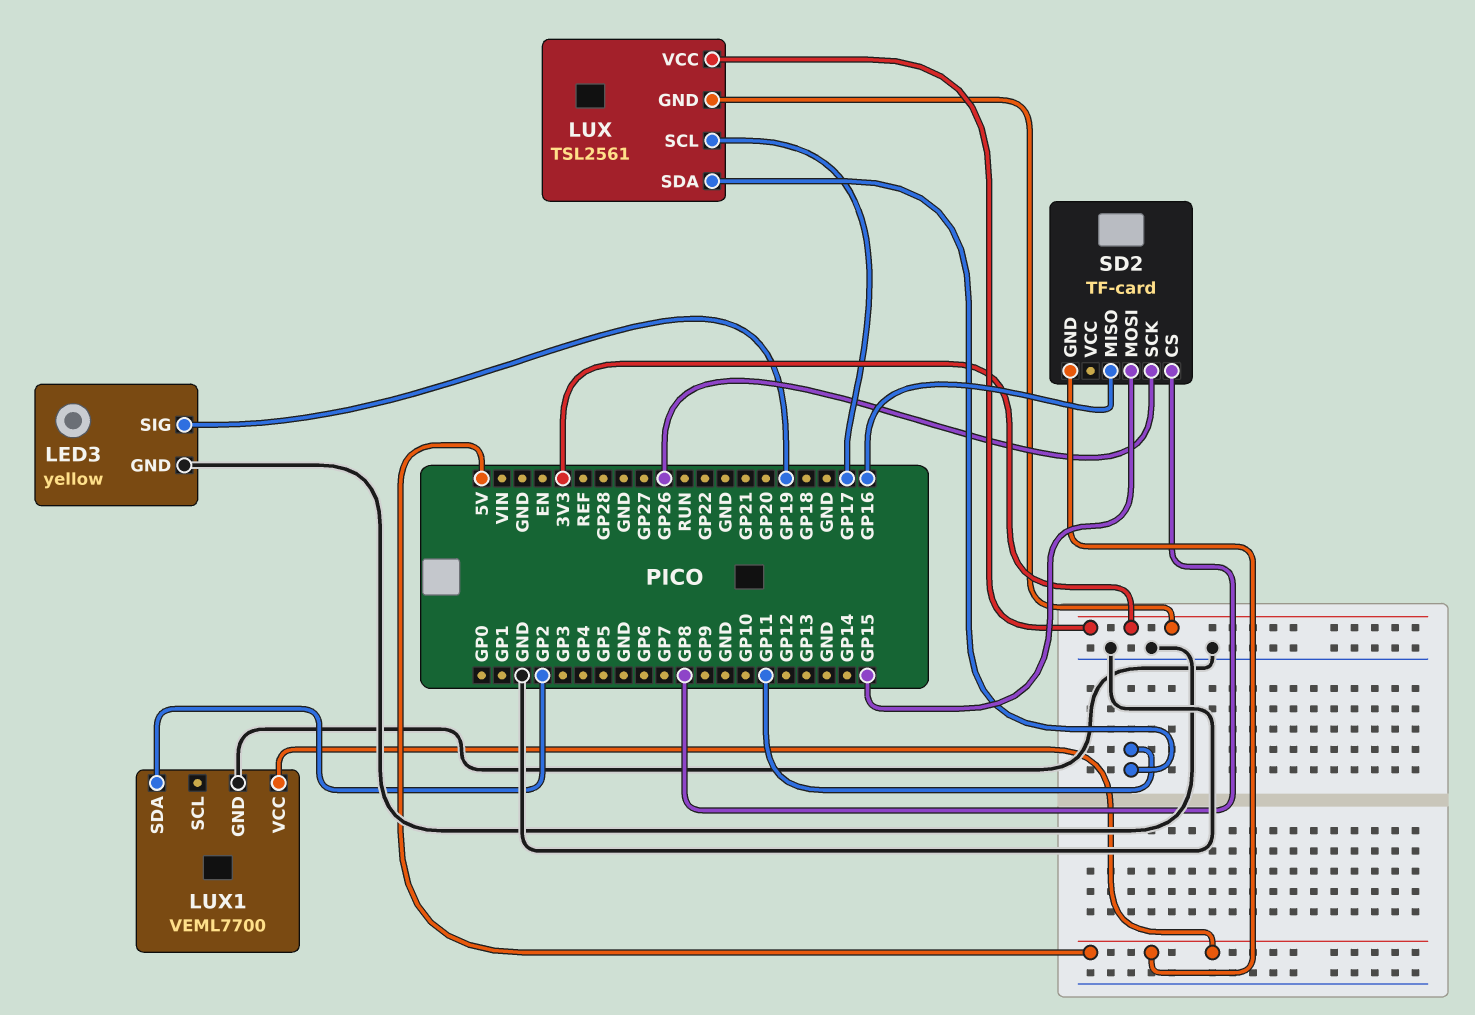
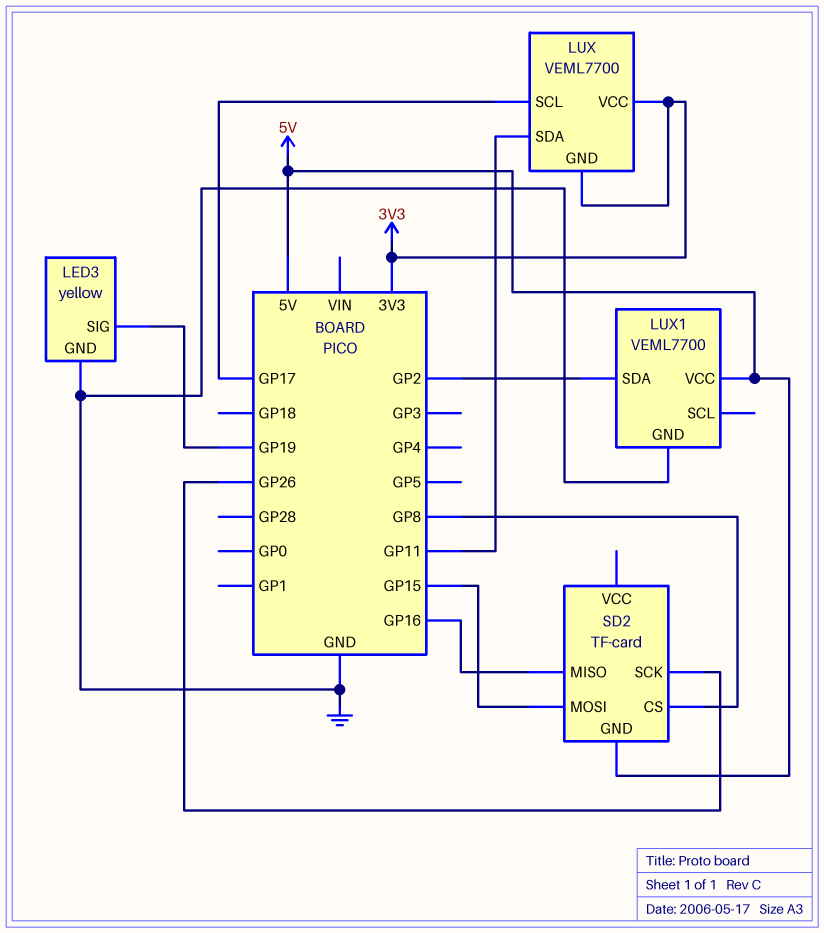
LUX: TSL2561 -> VEML7700

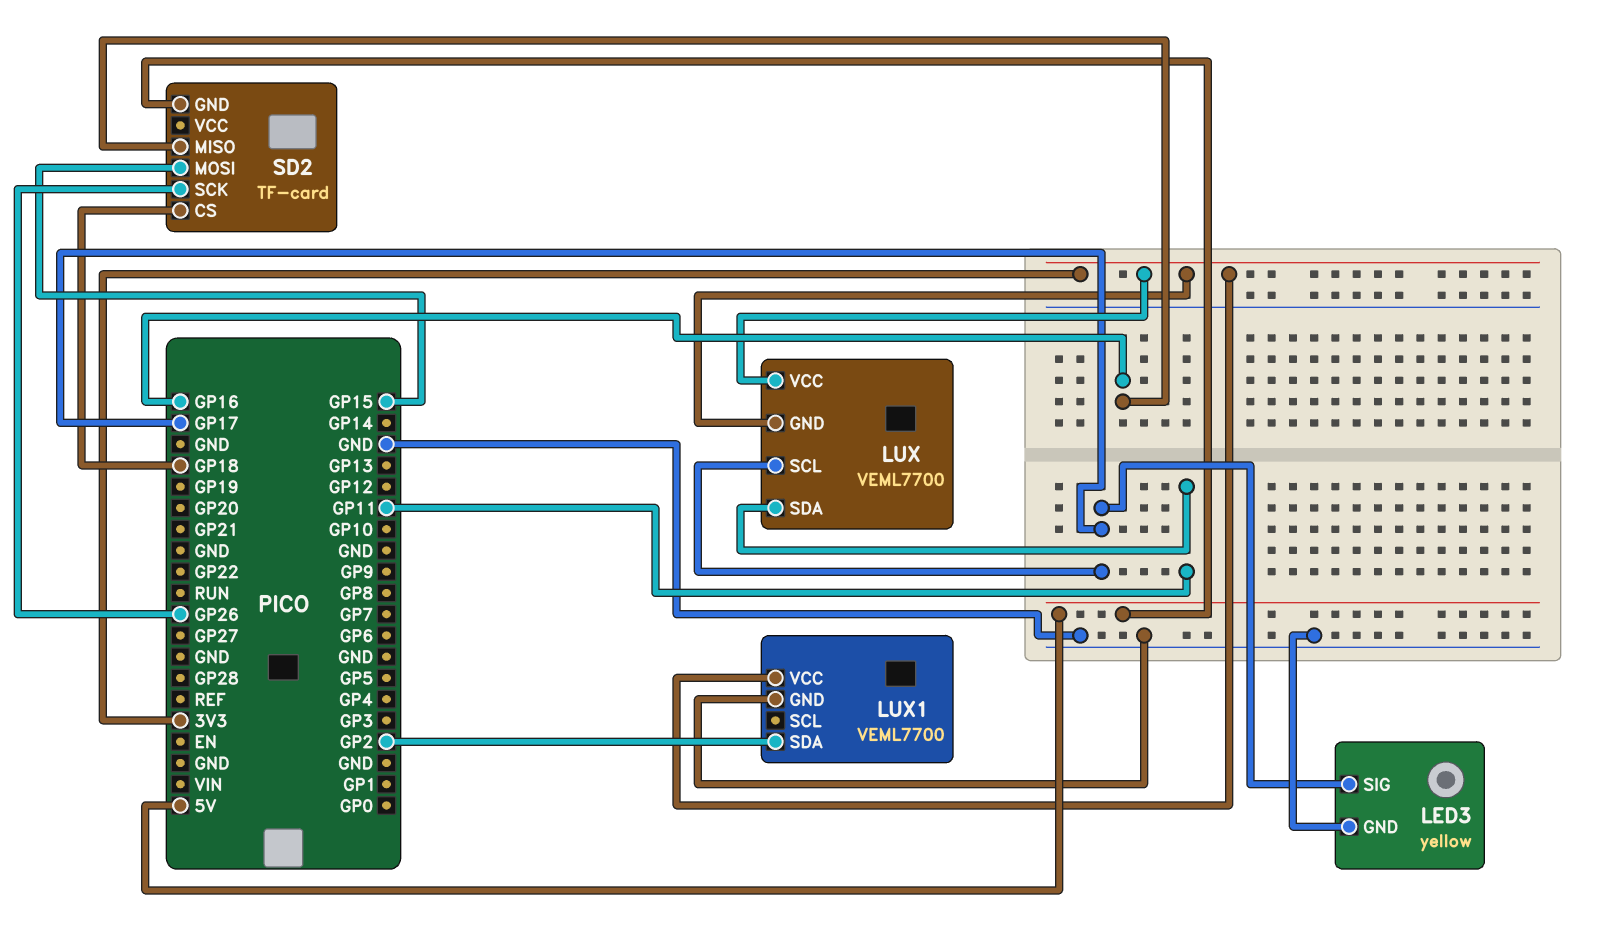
LED3 pin SIG: GP19 -> GP17
LUX1 pin VCC: 5V -> 3V3
SD2 pin CS: GP8 -> GP18

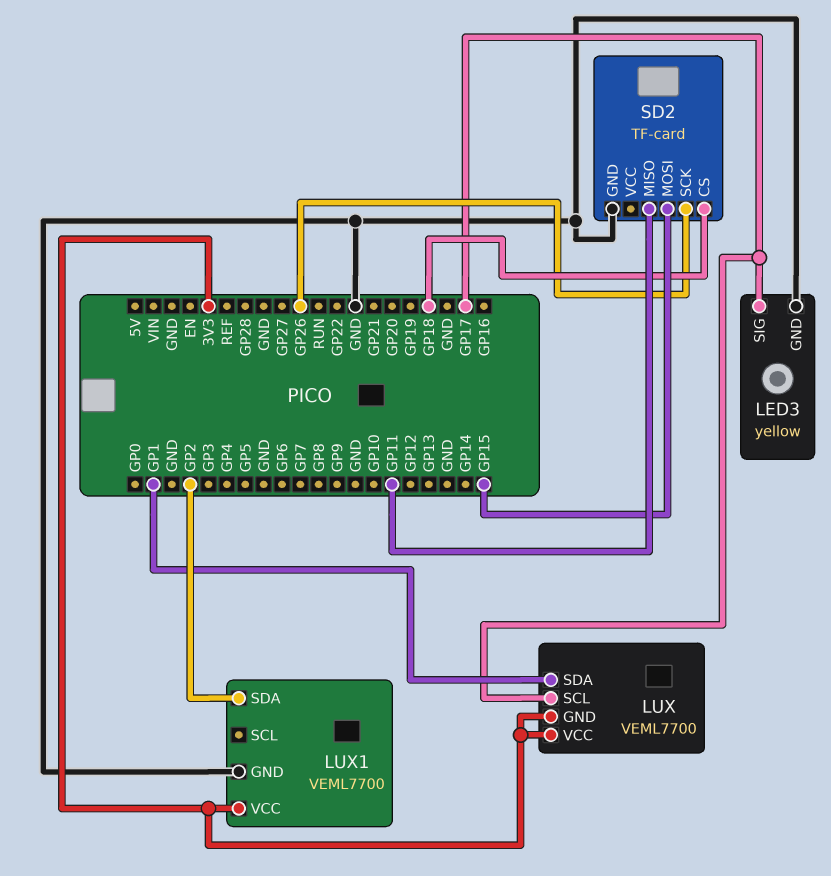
LUX pin SDA: GP11 -> GP1
SD2 pin GND: 5V -> GND
SD2 pin MISO: GP16 -> GP11

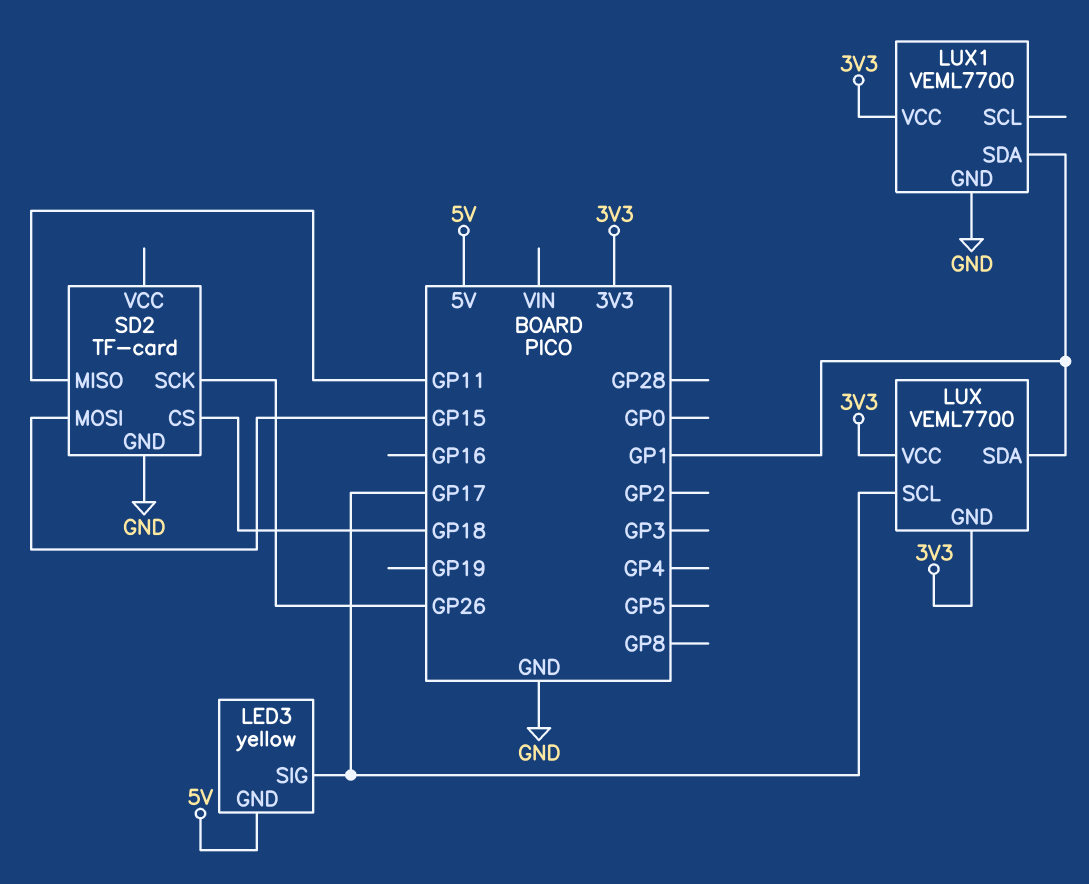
LED3 pin GND: GND -> 5V
LUX1 pin SDA: GP2 -> GP1

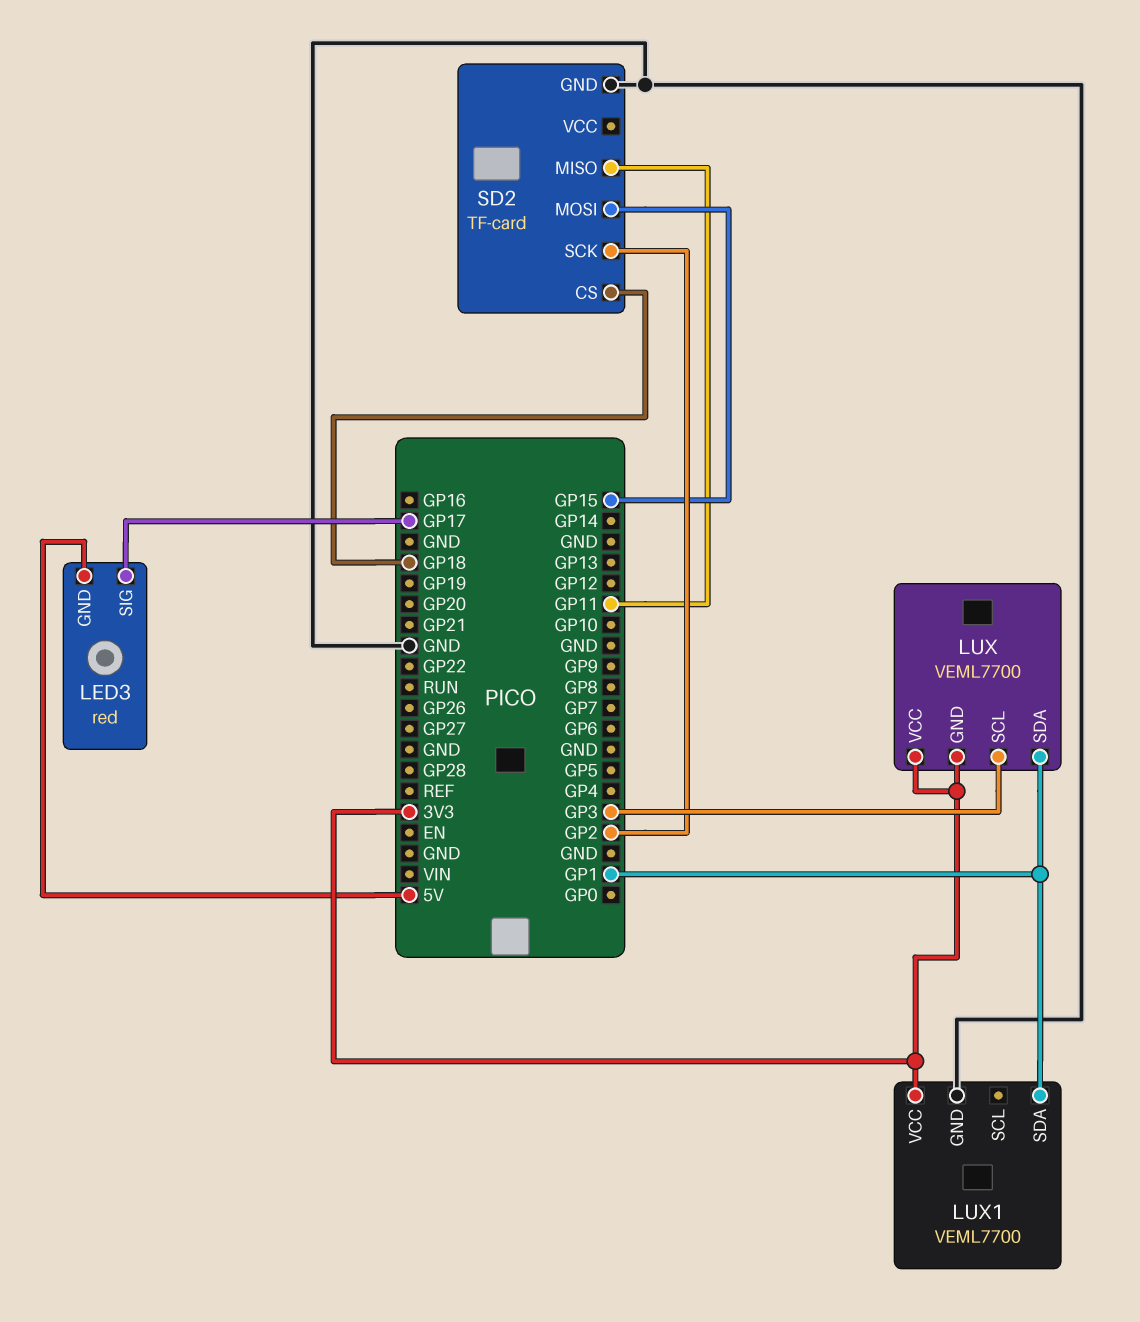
LED3: yellow -> red
LUX pin SCL: GP17 -> GP3
SD2 pin SCK: GP26 -> GP2

